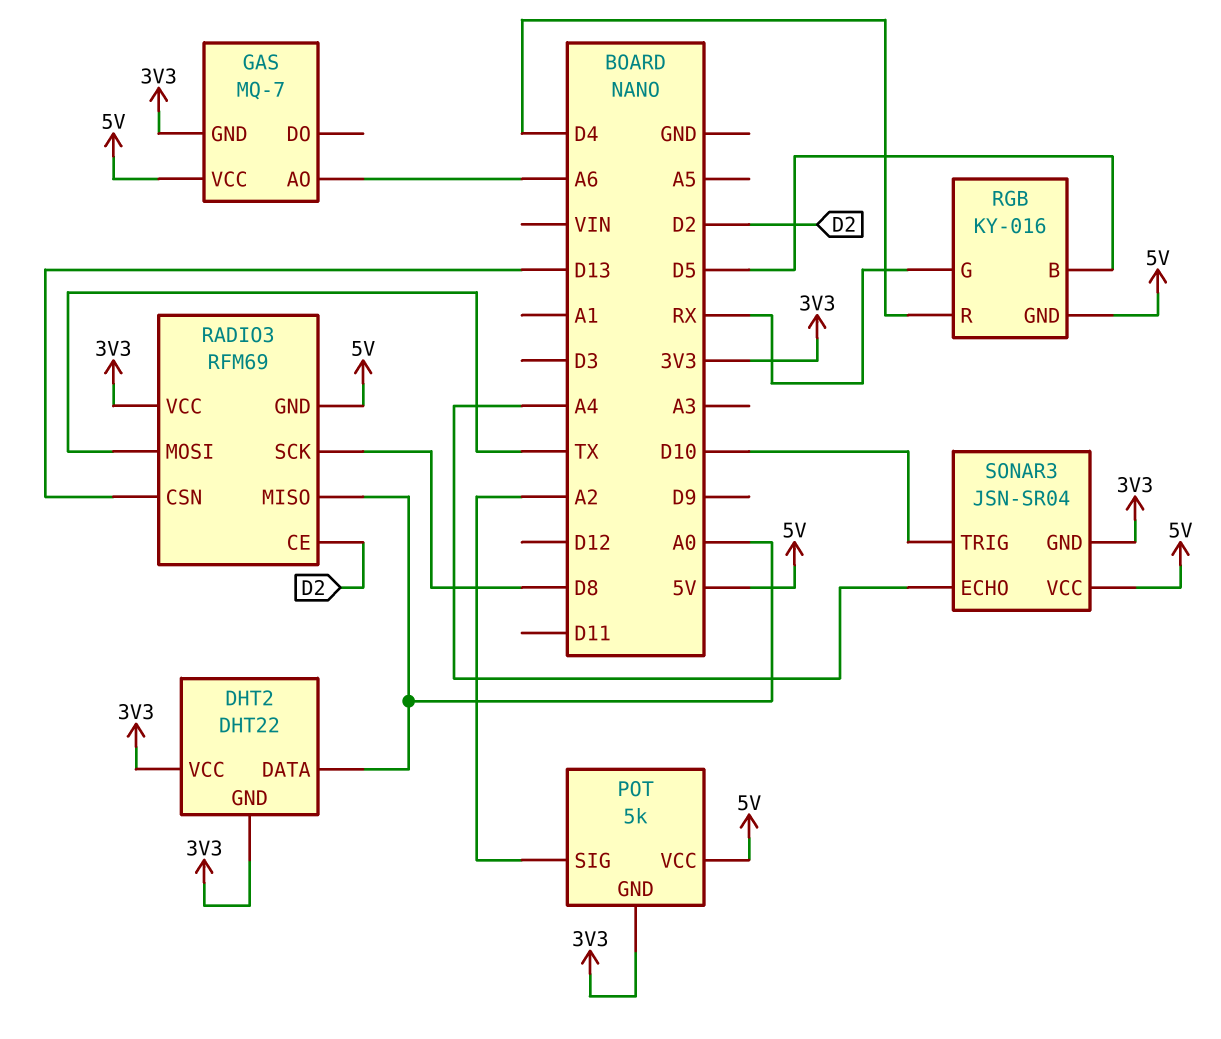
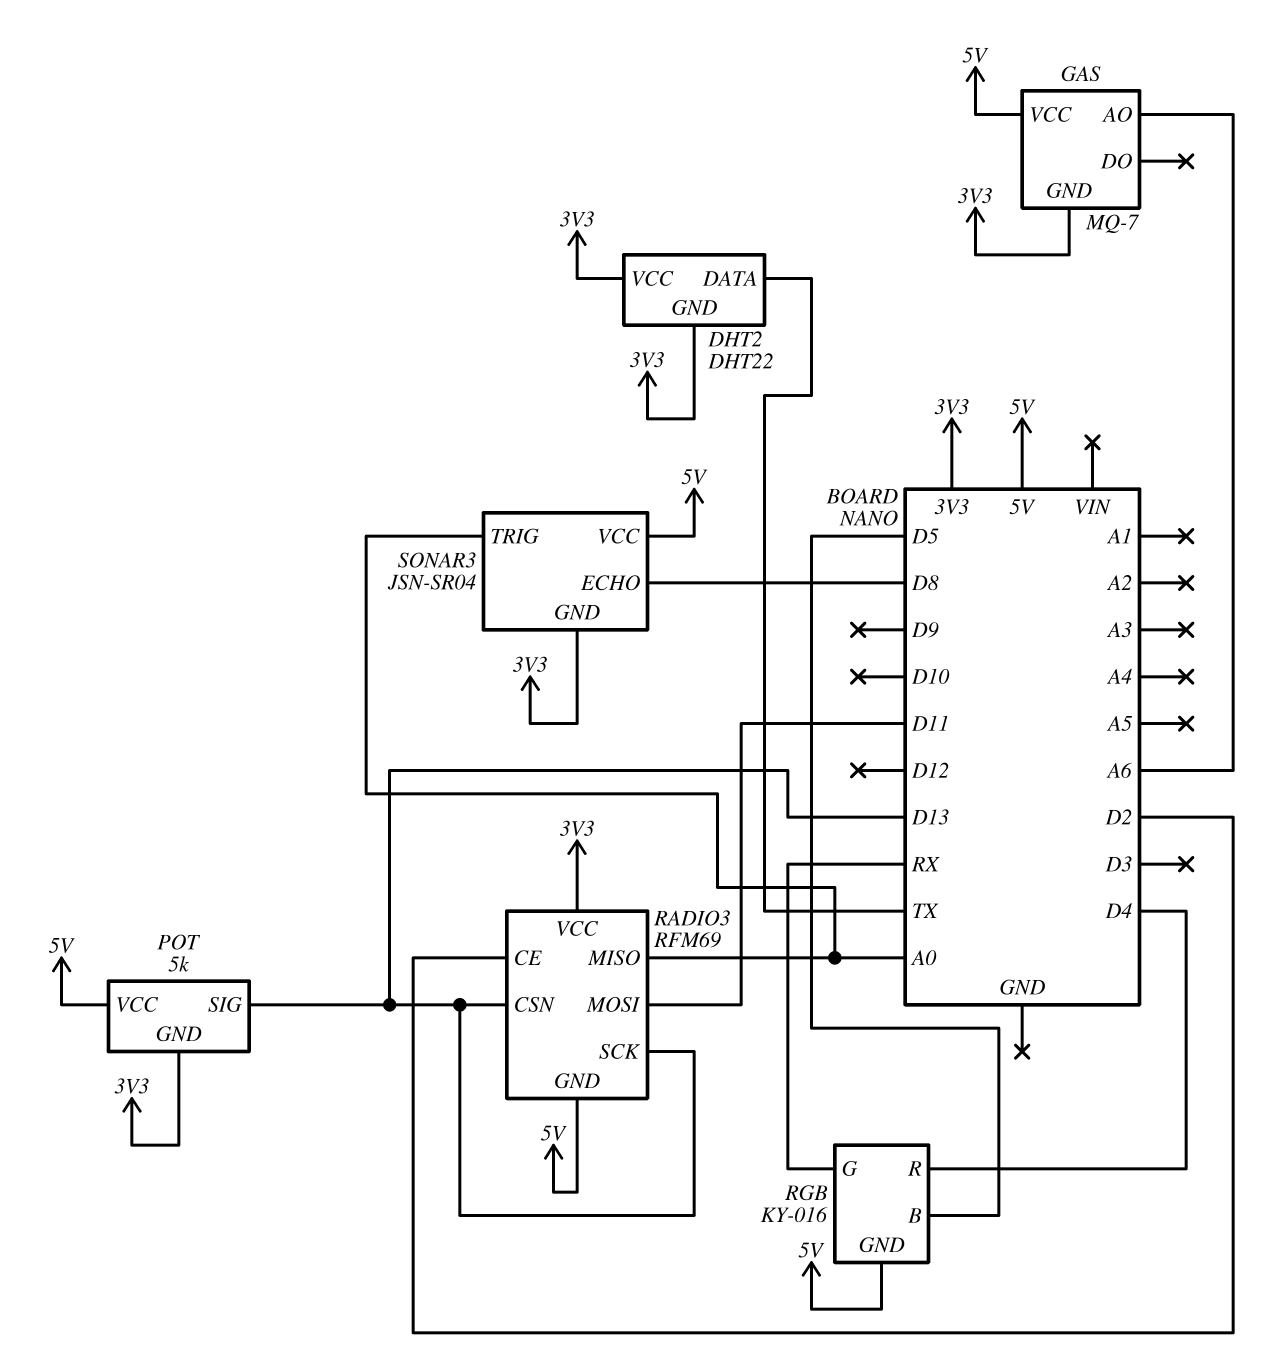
DHT2 pin DATA: A0 -> TX
POT pin SIG: A2 -> D13
RADIO3 pin MOSI: TX -> D11
RADIO3 pin SCK: D8 -> D13
SONAR3 pin ECHO: A4 -> D8
SONAR3 pin TRIG: D10 -> A0

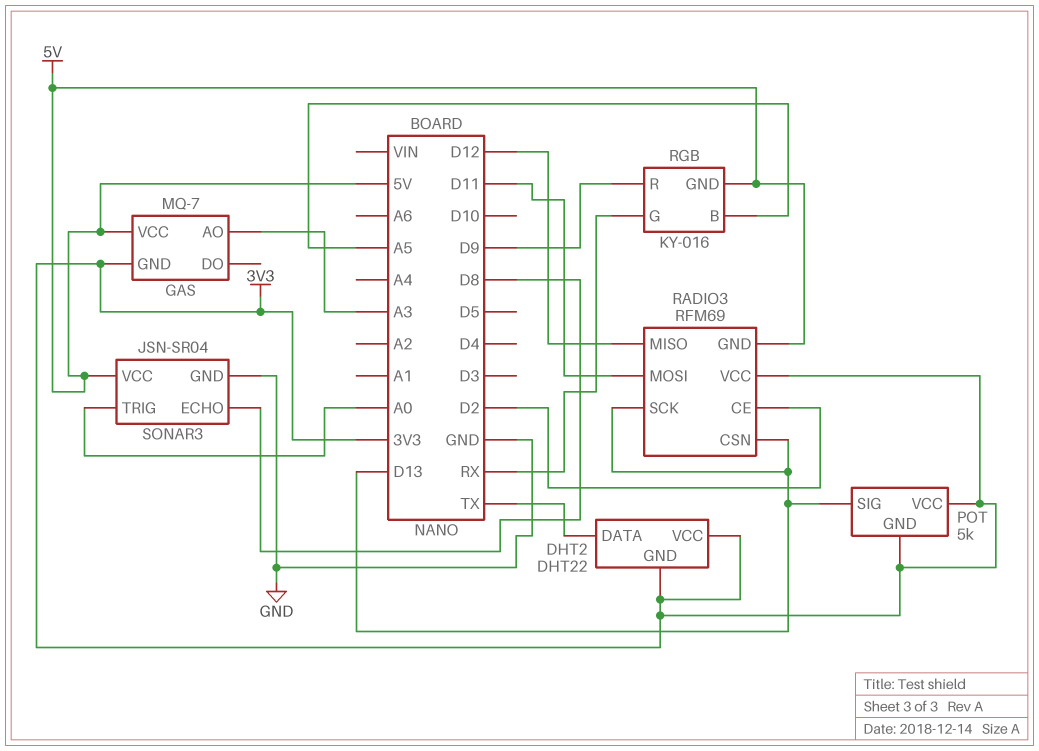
GAS pin AO: A6 -> A3
POT pin VCC: 5V -> 3V3
RADIO3 pin MISO: A0 -> D12
RGB pin B: D5 -> A5
RGB pin R: D4 -> D9
SONAR3 pin GND: 3V3 -> GND

